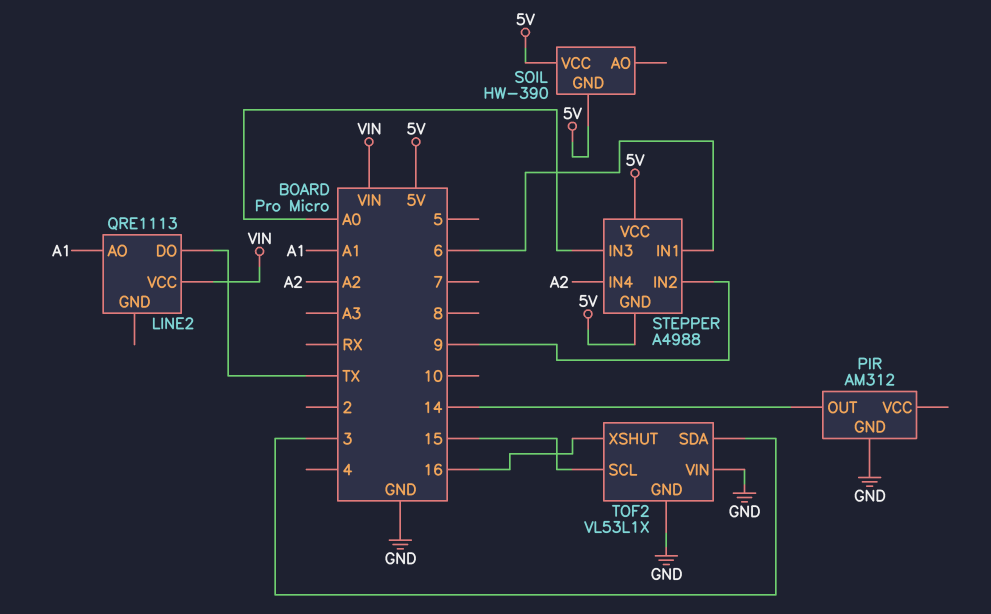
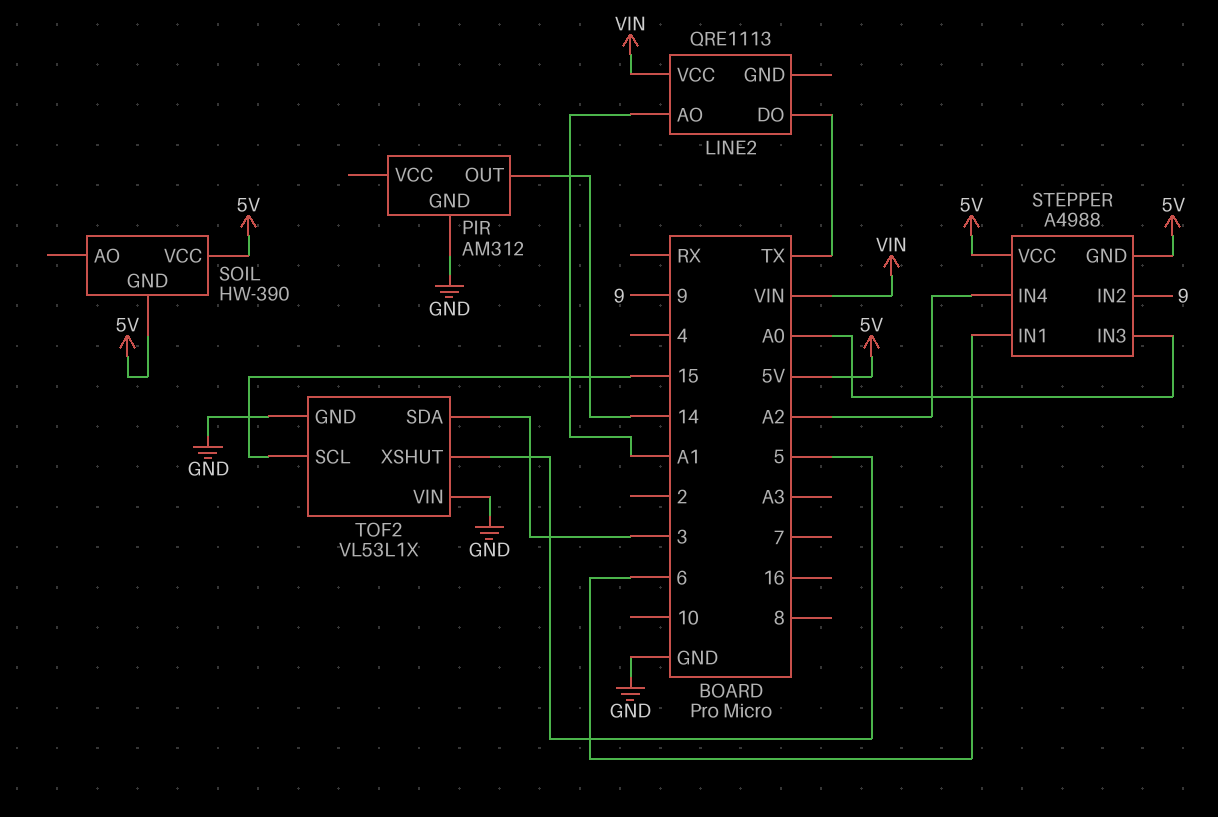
TOF2 pin XSHUT: 16 -> 5

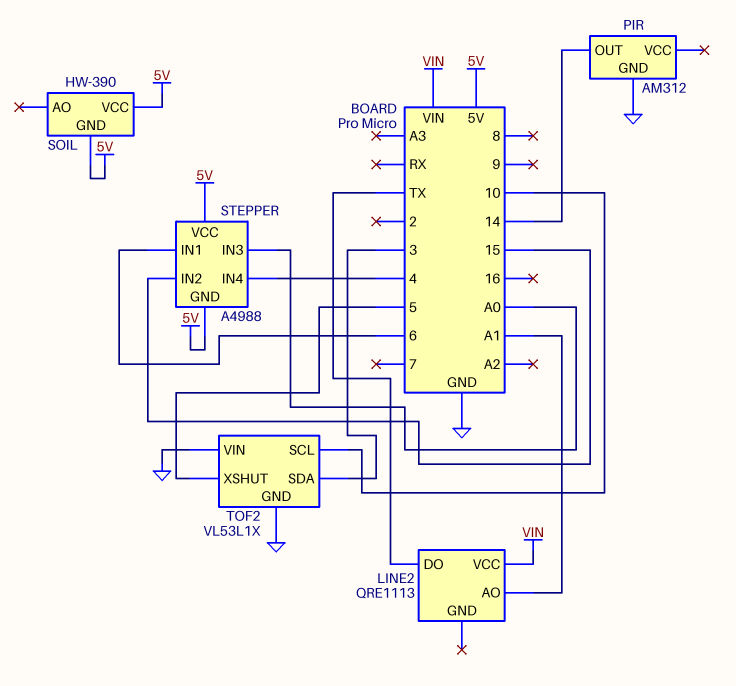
STEPPER pin IN2: 9 -> 15
STEPPER pin IN4: A2 -> 4
TOF2 pin SCL: 15 -> 10

